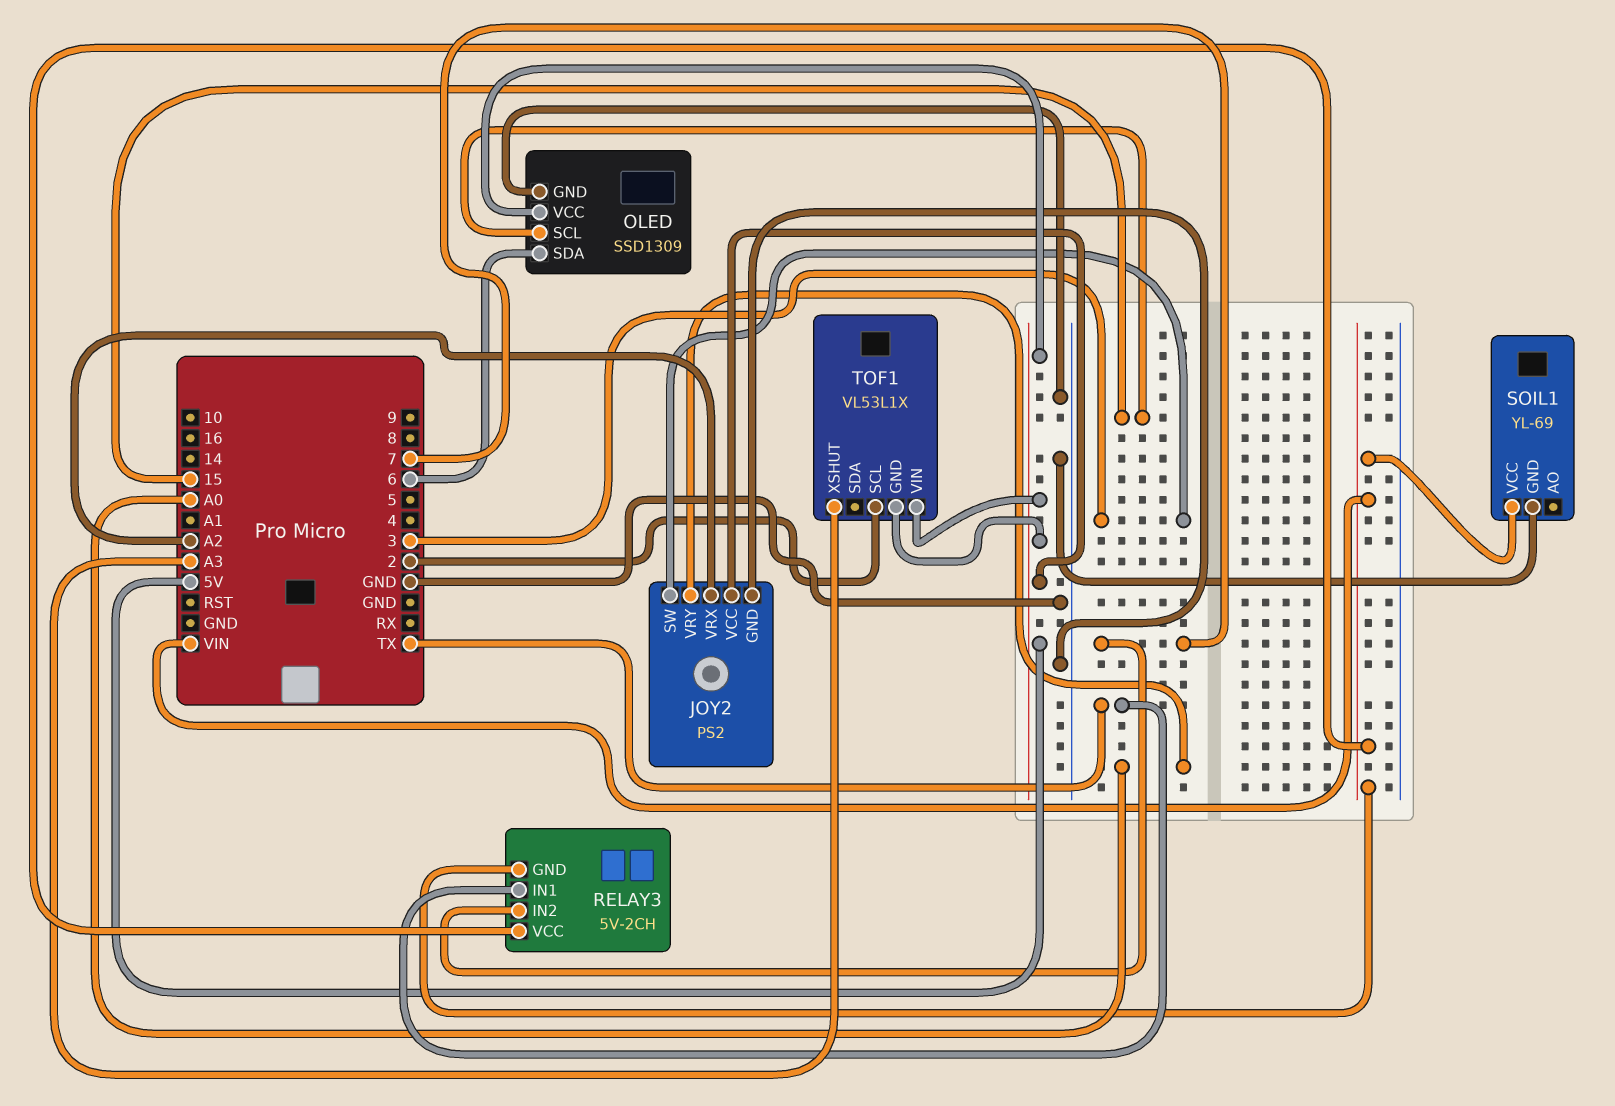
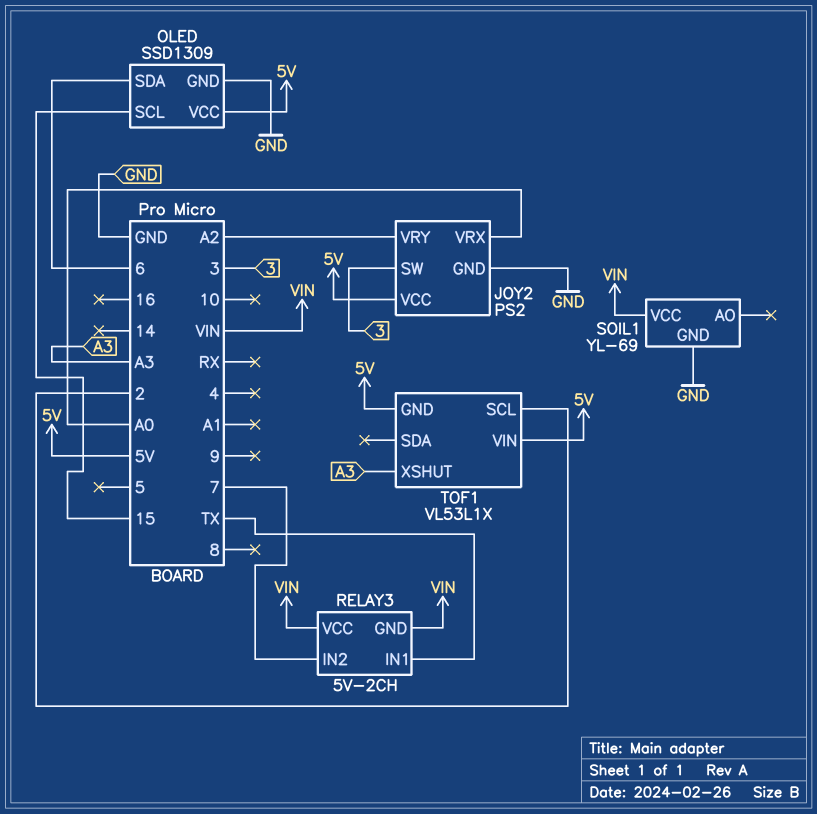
JOY2 pin VRX: A2 -> A0
JOY2 pin VRY: A0 -> A2

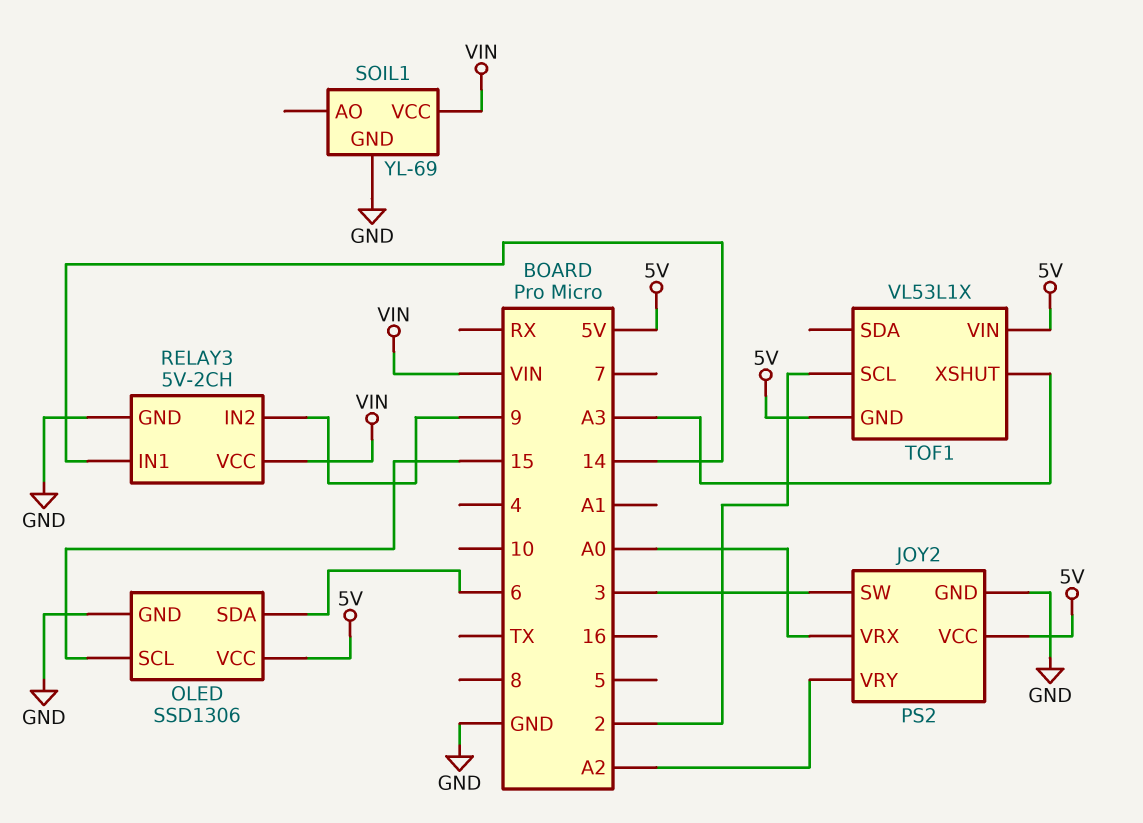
OLED: SSD1309 -> SSD1306
RELAY3 pin GND: VIN -> GND
RELAY3 pin IN1: TX -> 14
RELAY3 pin IN2: 7 -> 9

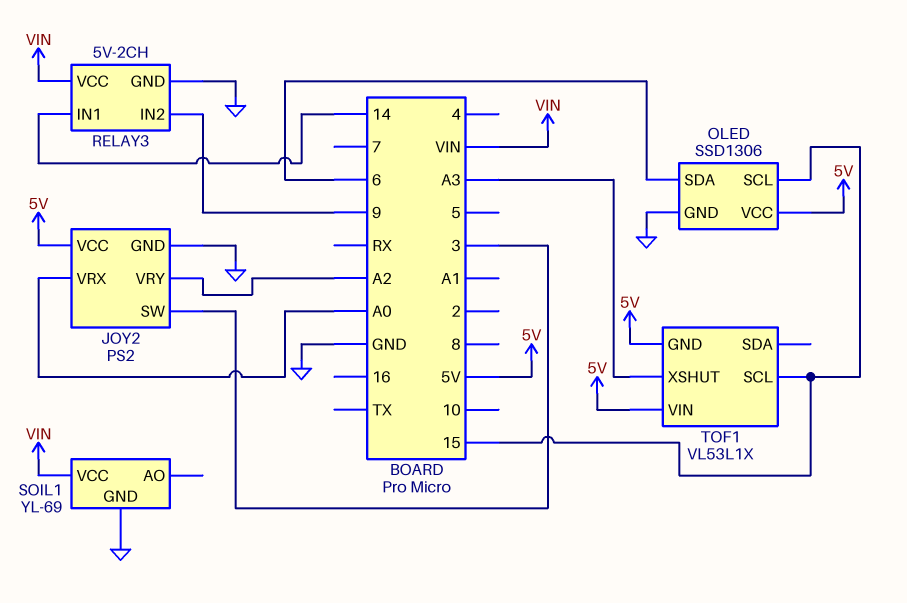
TOF1 pin SCL: 2 -> 15

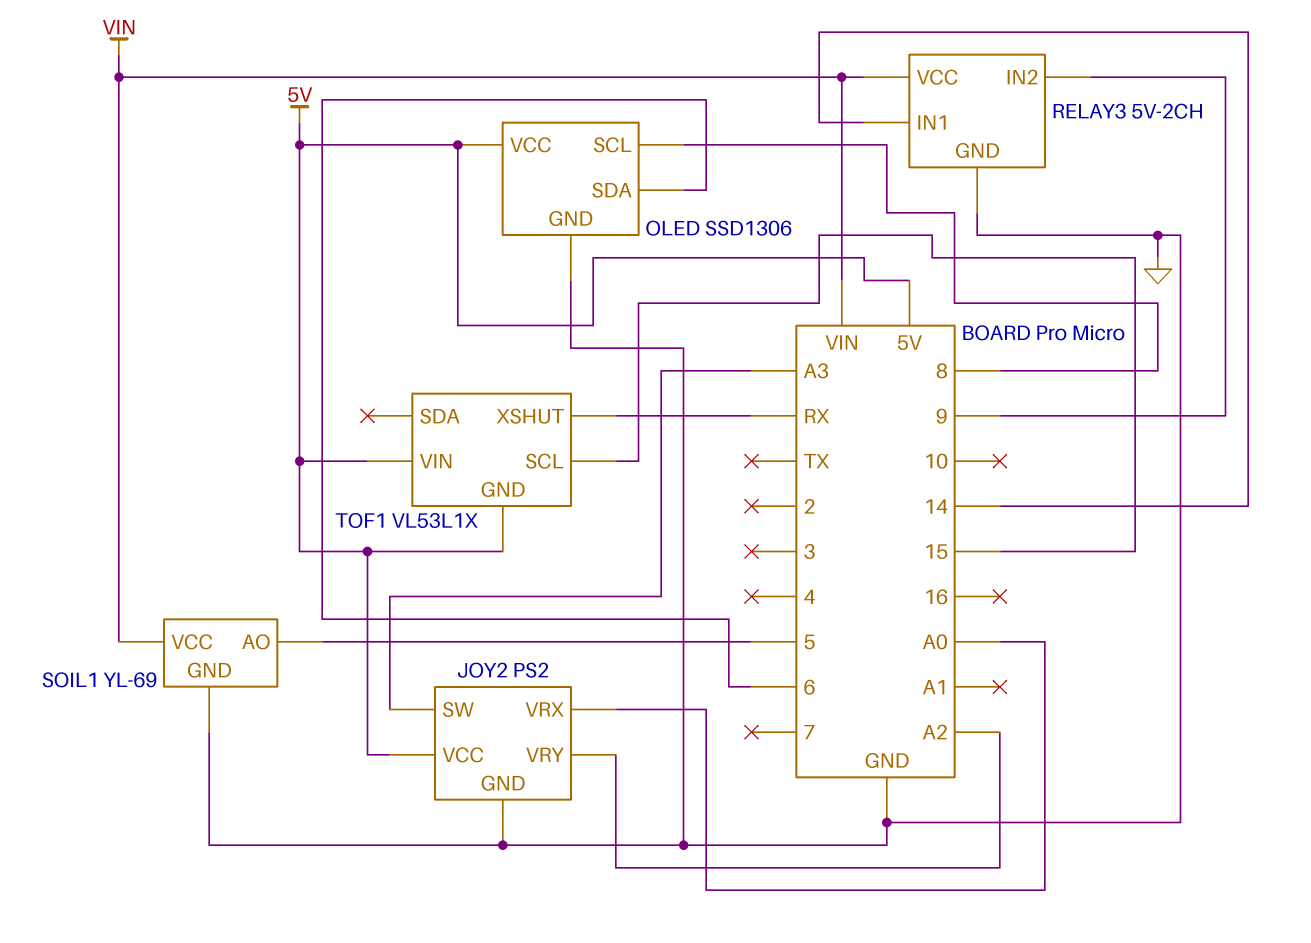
JOY2 pin SW: 3 -> A3
OLED pin SCL: 15 -> 8
SOIL1 pin AO: none -> 5
TOF1 pin XSHUT: A3 -> RX

